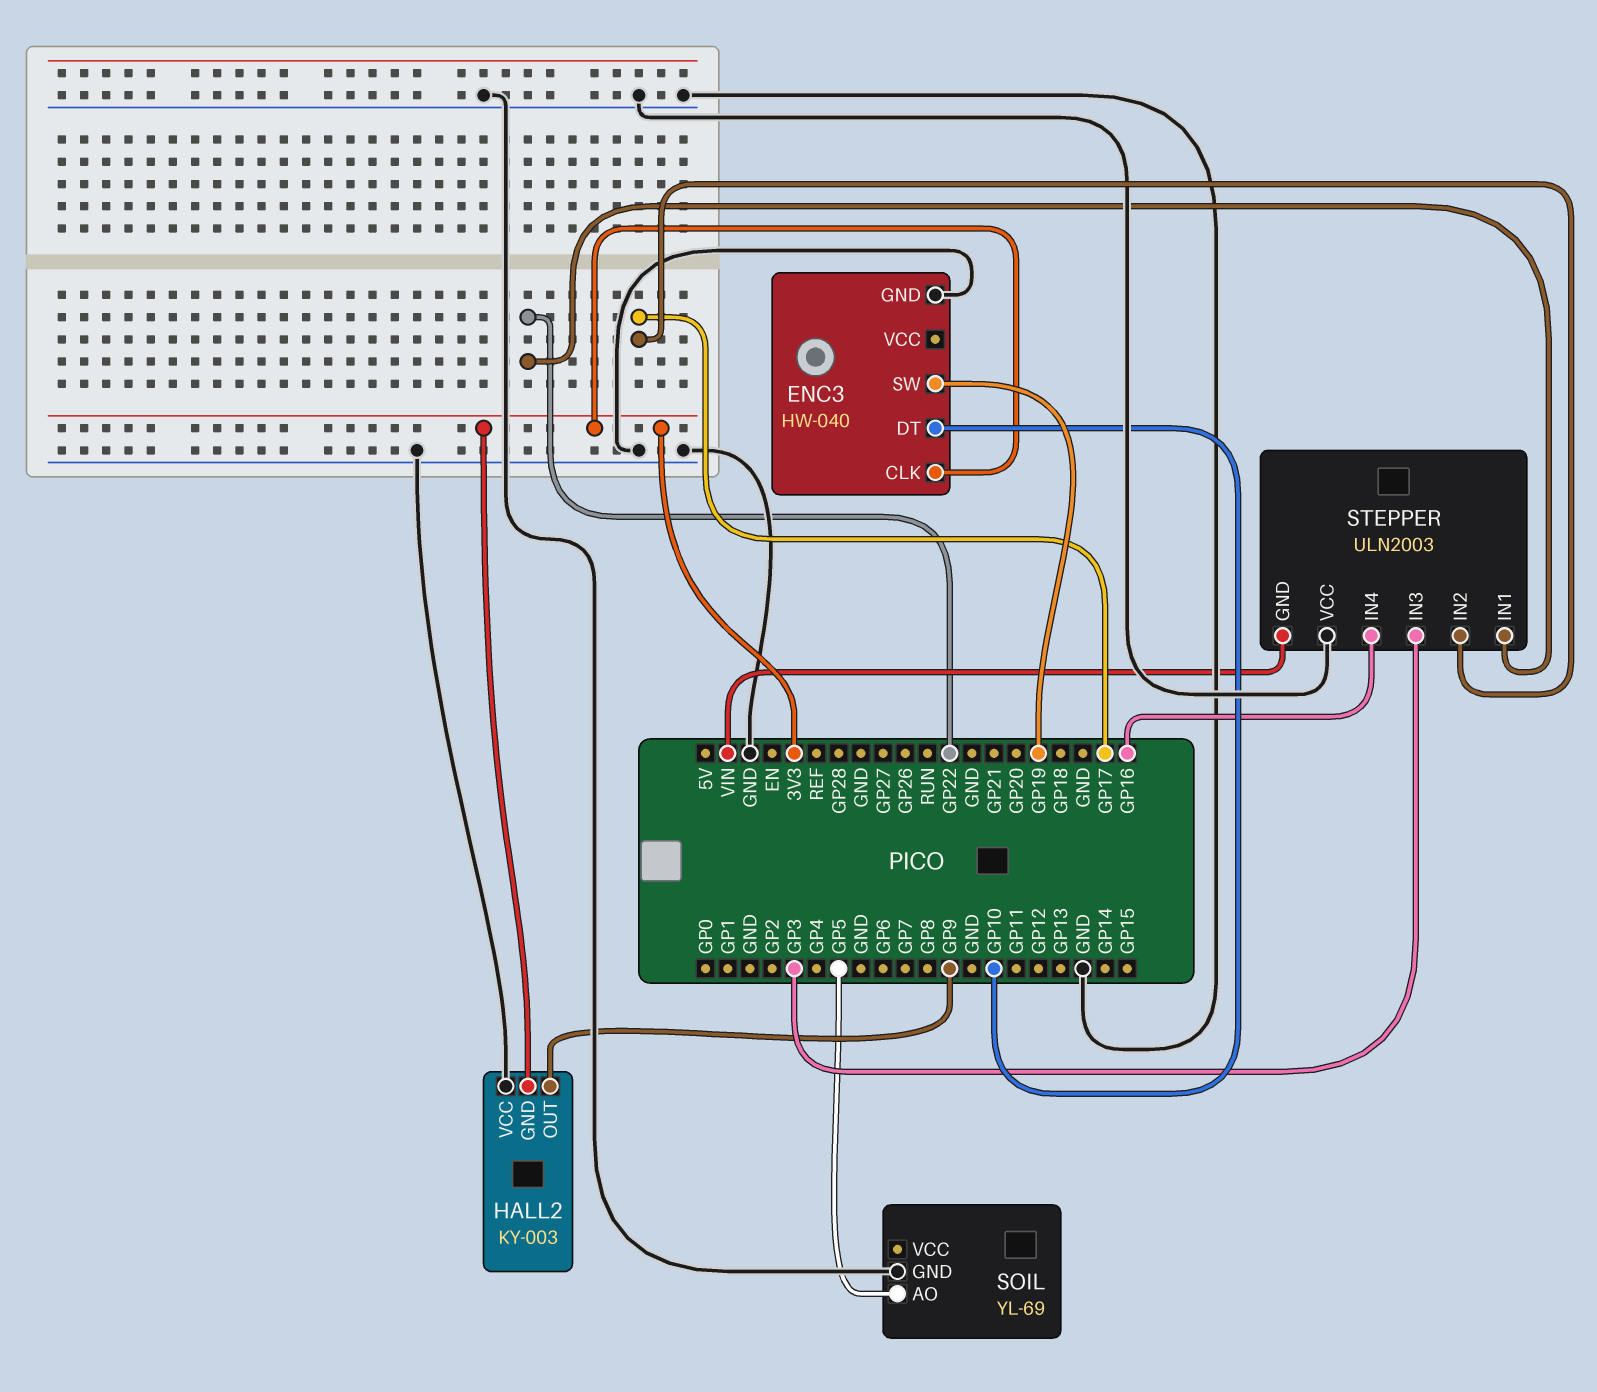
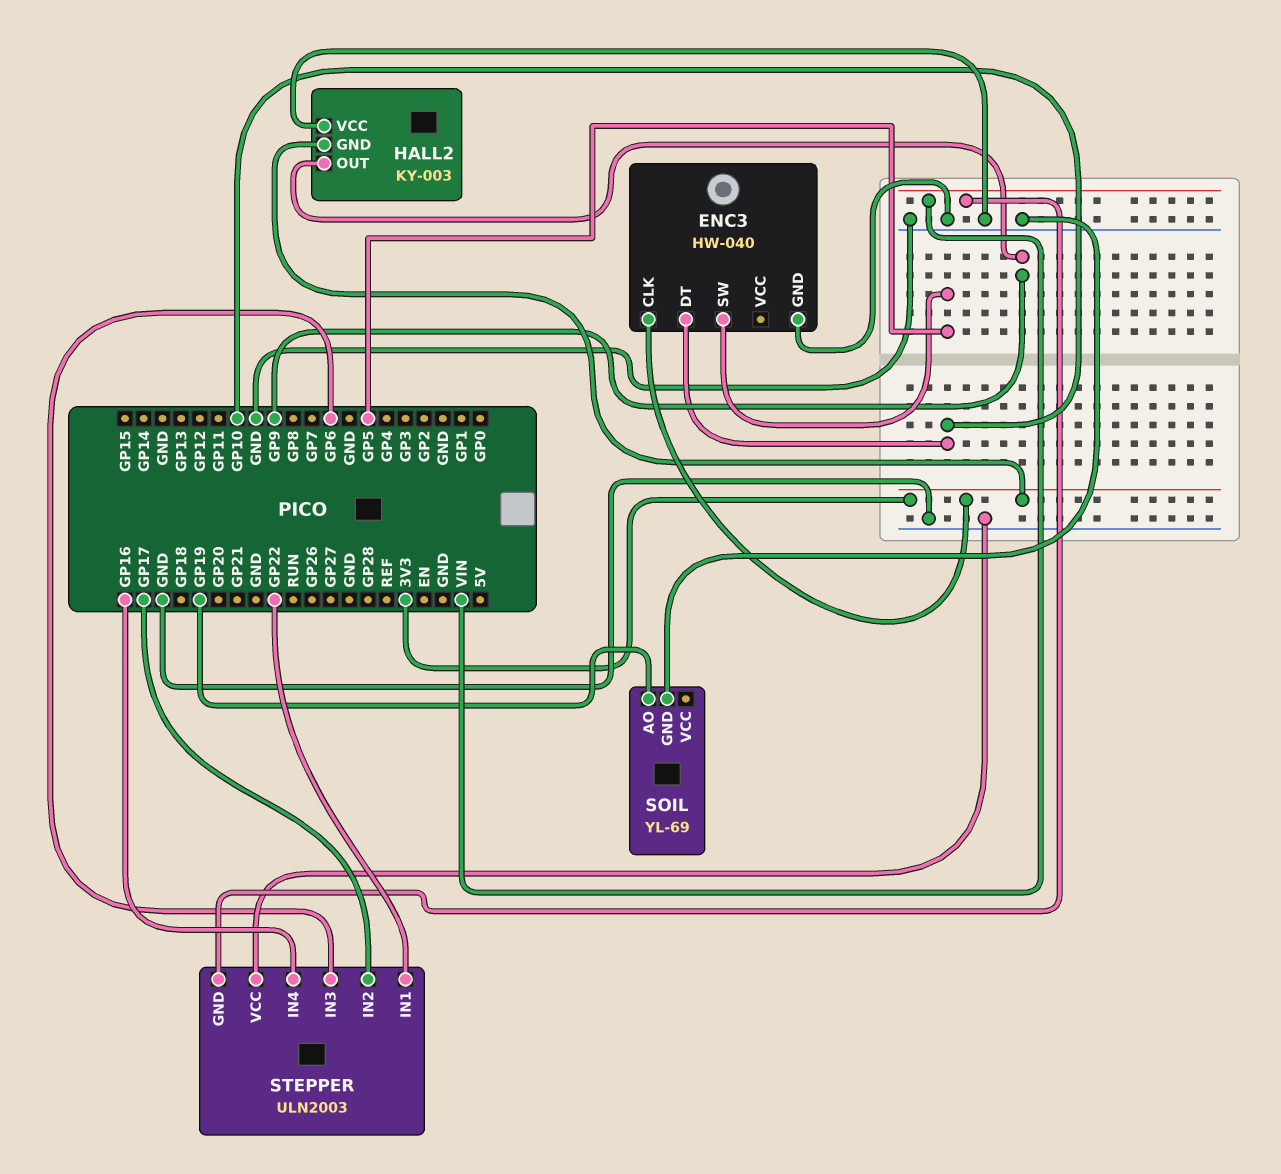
ENC3 pin SW: GP19 -> GP5
SOIL pin AO: GP5 -> GP19
STEPPER pin IN3: GP3 -> GP6

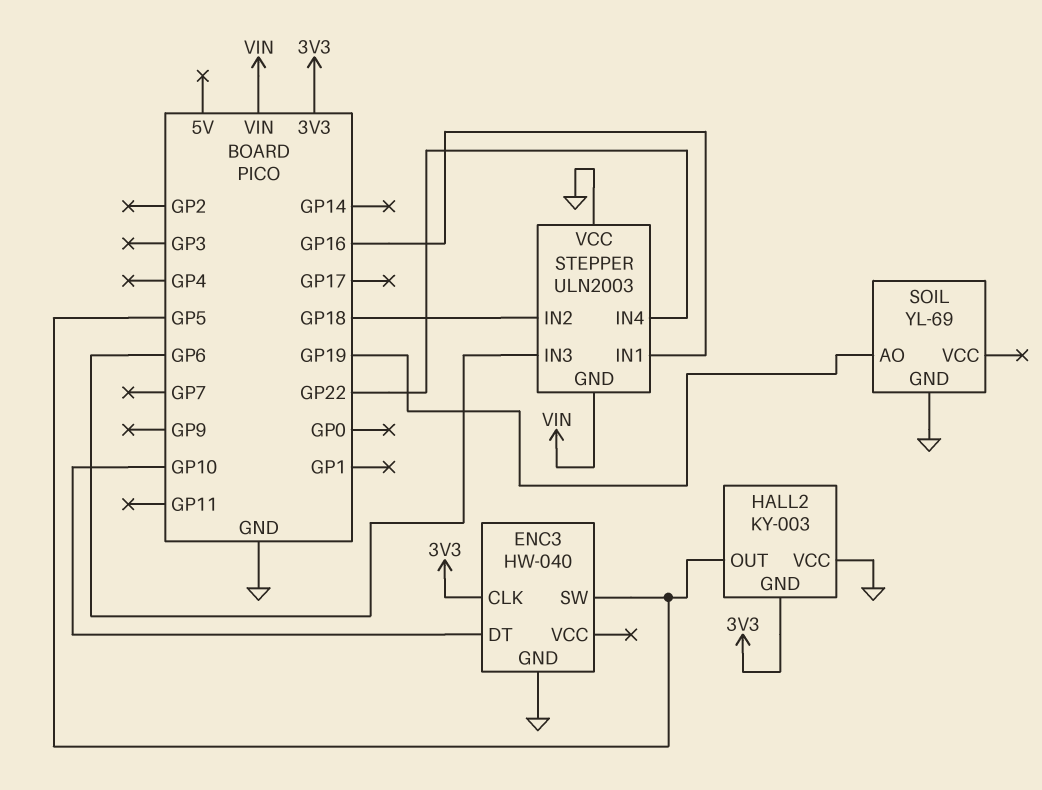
HALL2 pin OUT: GP9 -> GP5
STEPPER pin IN1: GP22 -> GP16
STEPPER pin IN2: GP17 -> GP18
STEPPER pin IN4: GP16 -> GP22

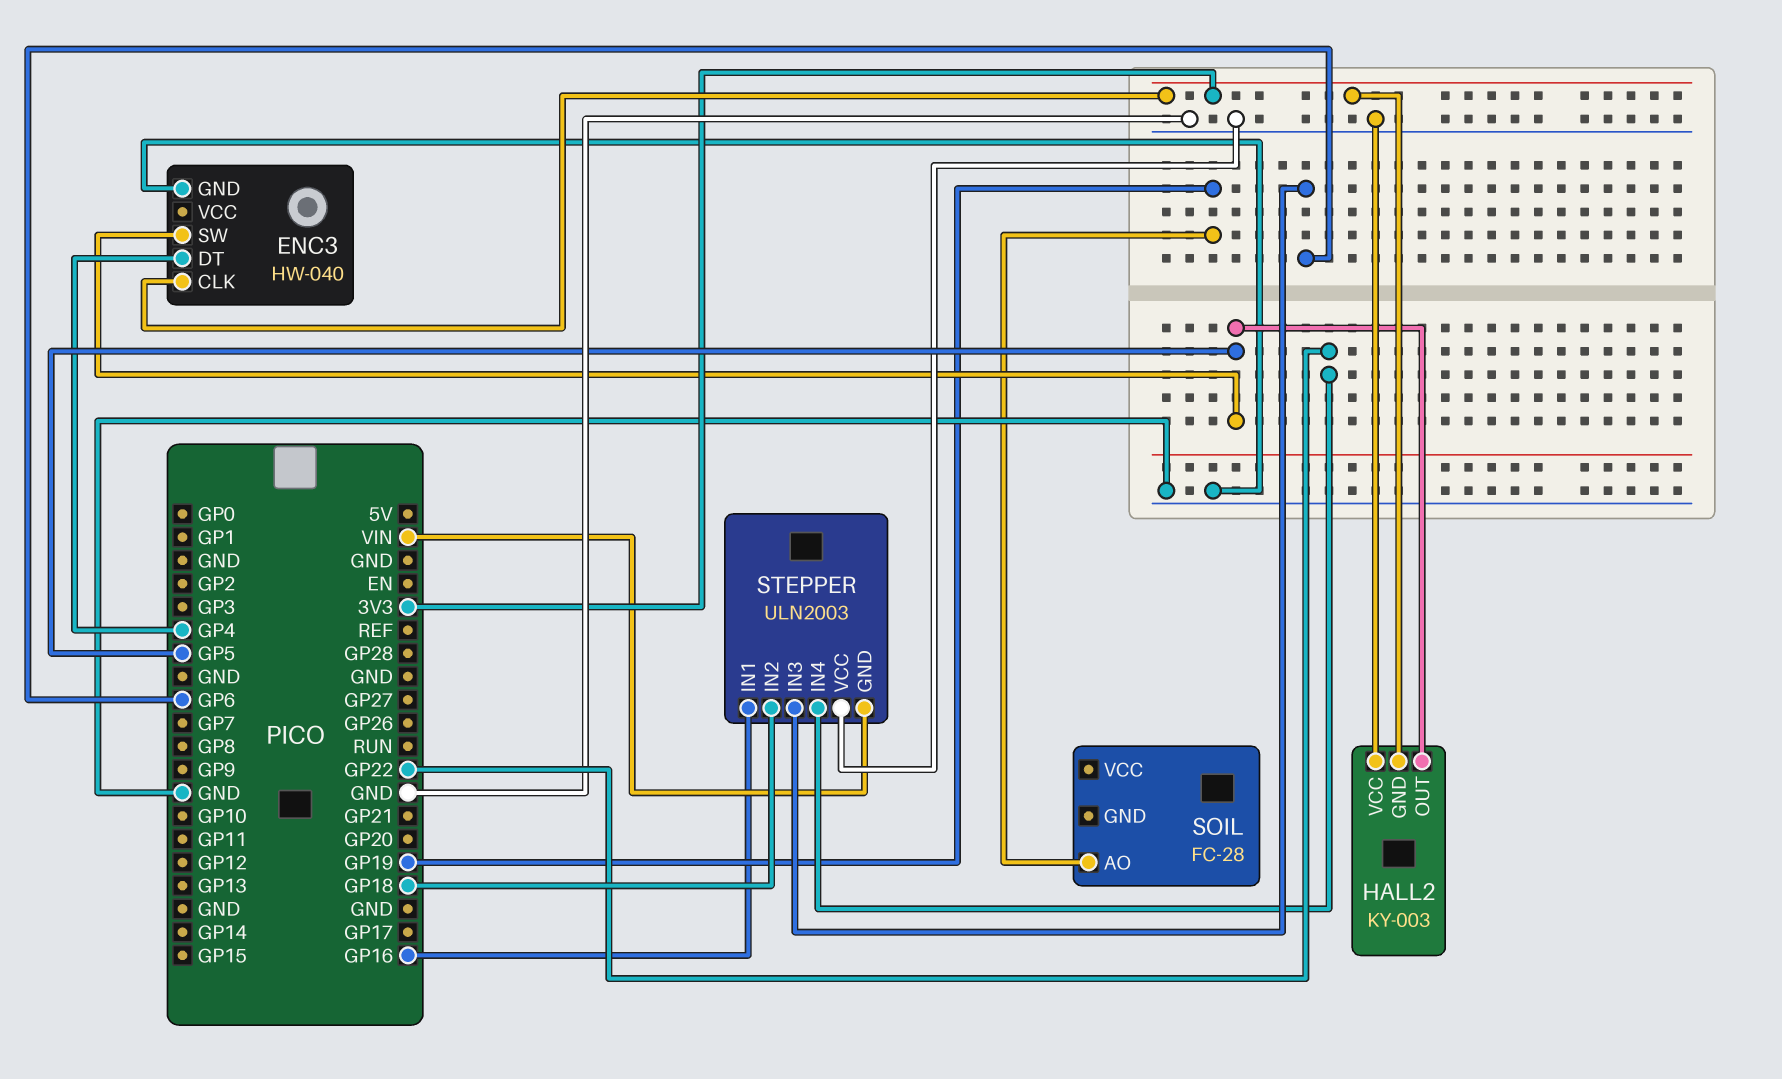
ENC3 pin DT: GP10 -> GP4
SOIL: YL-69 -> FC-28
SOIL pin GND: GND -> none

